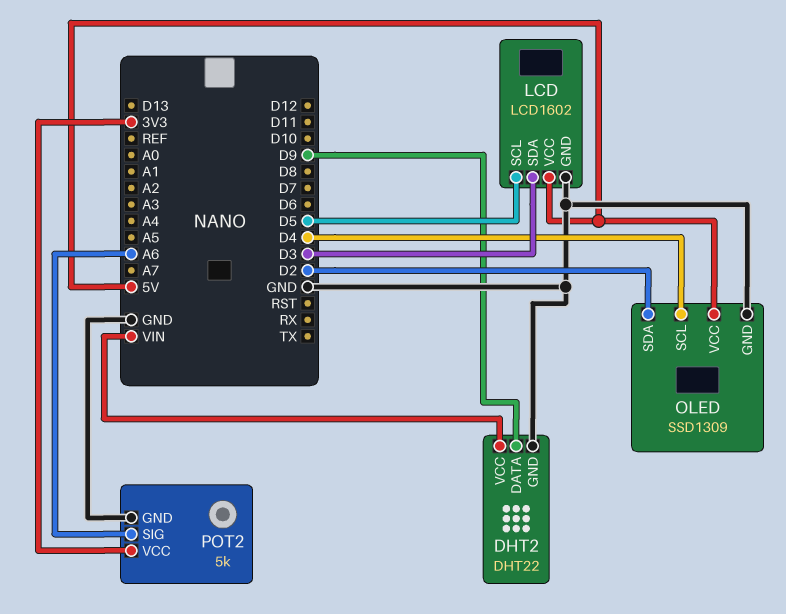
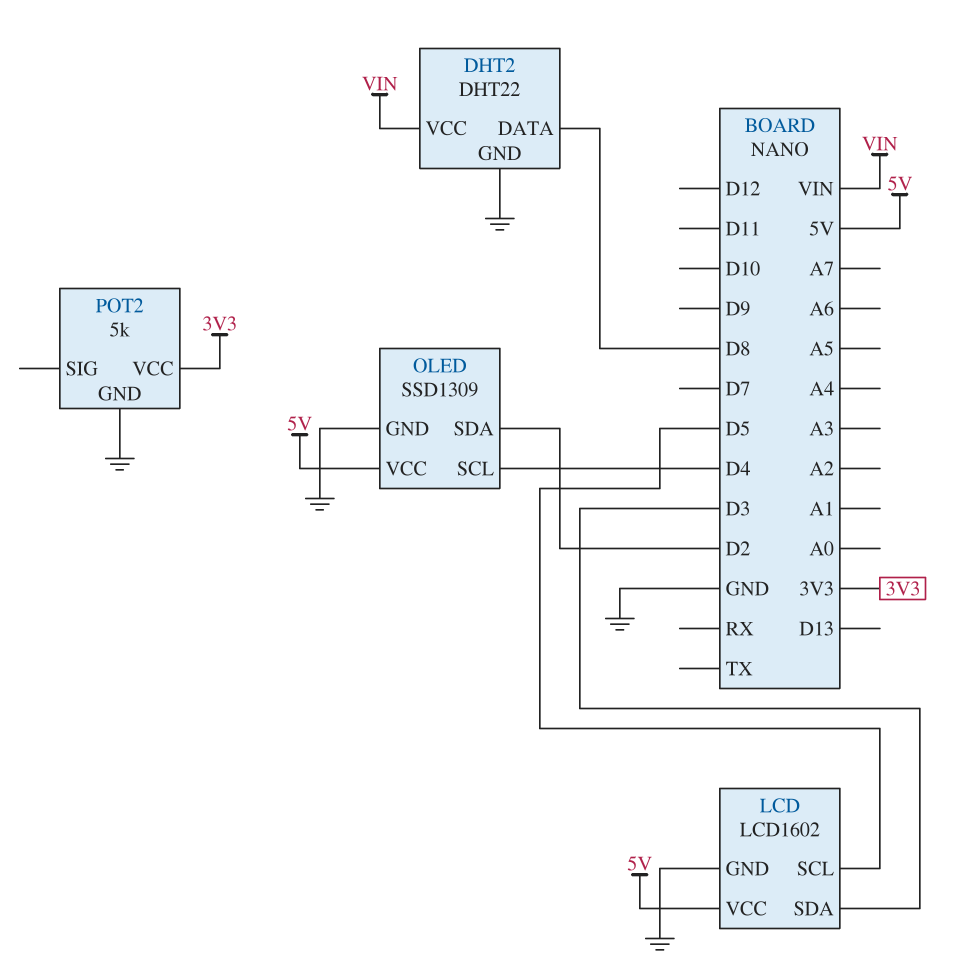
DHT2 pin DATA: D9 -> D8
POT2 pin SIG: A6 -> none

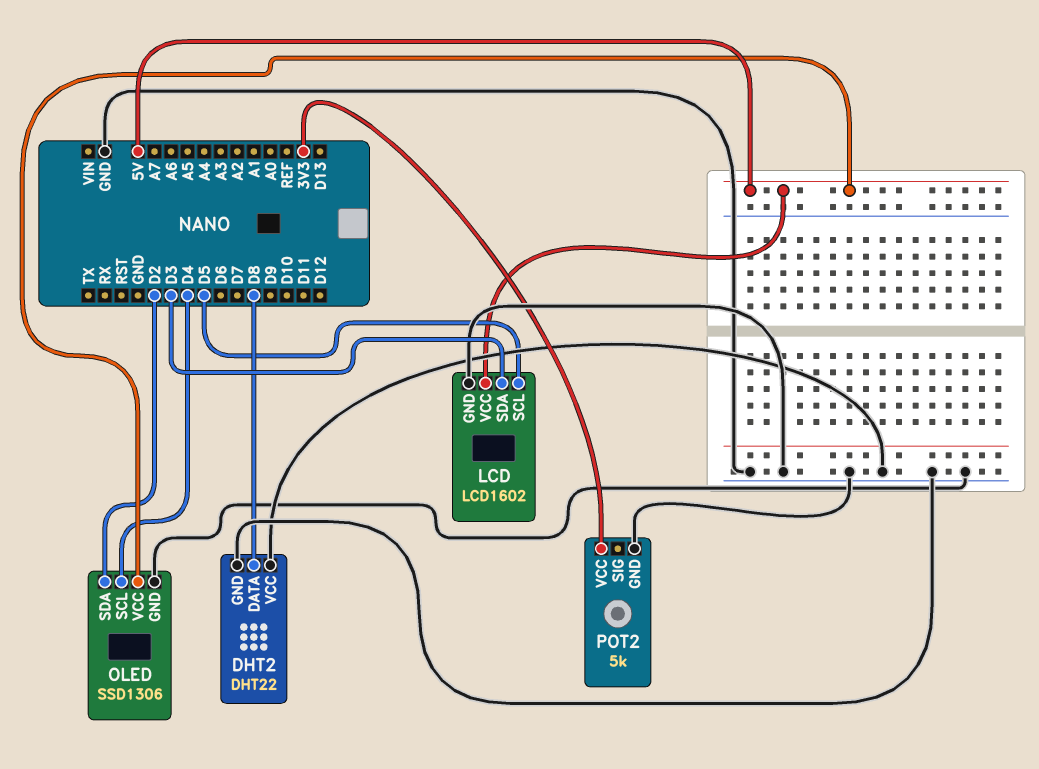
DHT2 pin VCC: VIN -> GND
OLED: SSD1309 -> SSD1306

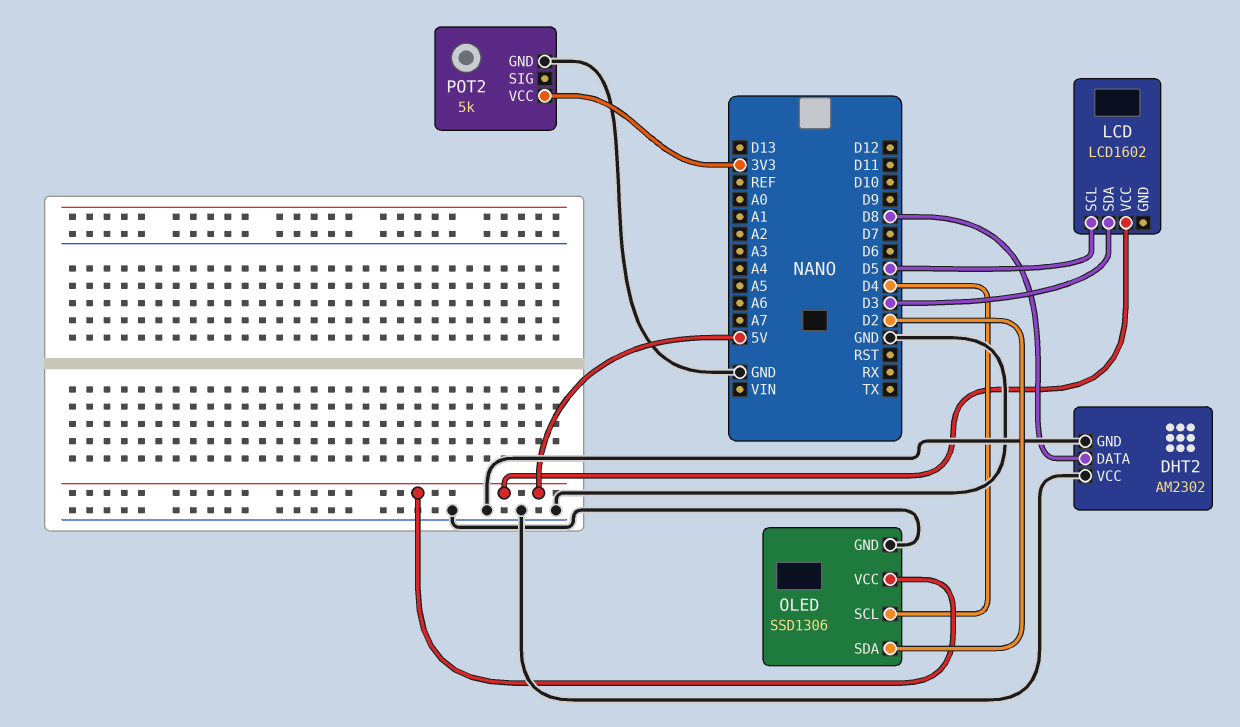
DHT2: DHT22 -> AM2302
LCD pin GND: GND -> none

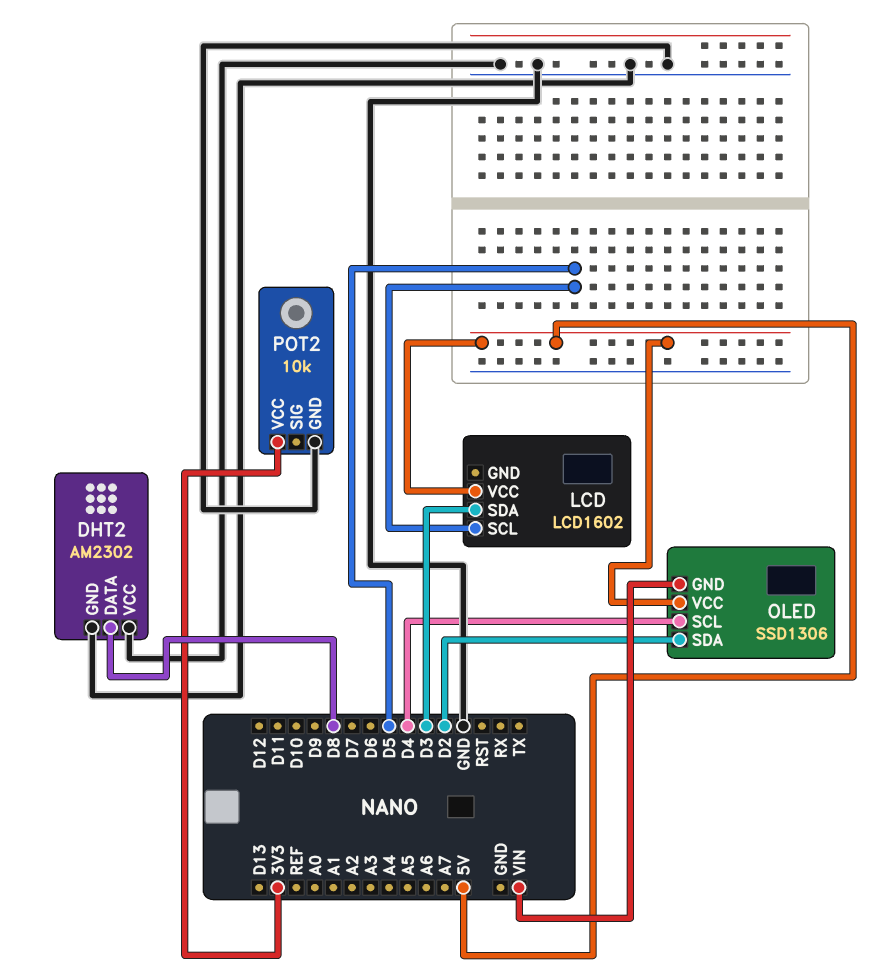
OLED pin GND: GND -> VIN
POT2: 5k -> 10k

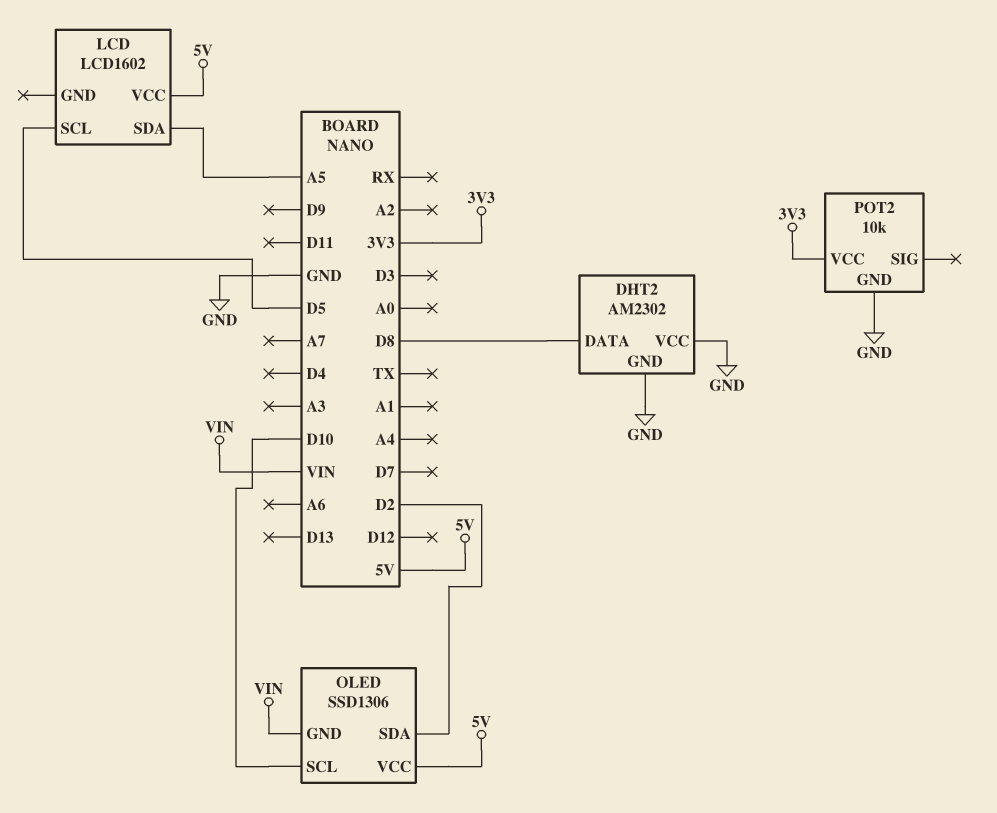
LCD pin SDA: D3 -> A5
OLED pin SCL: D4 -> D10

